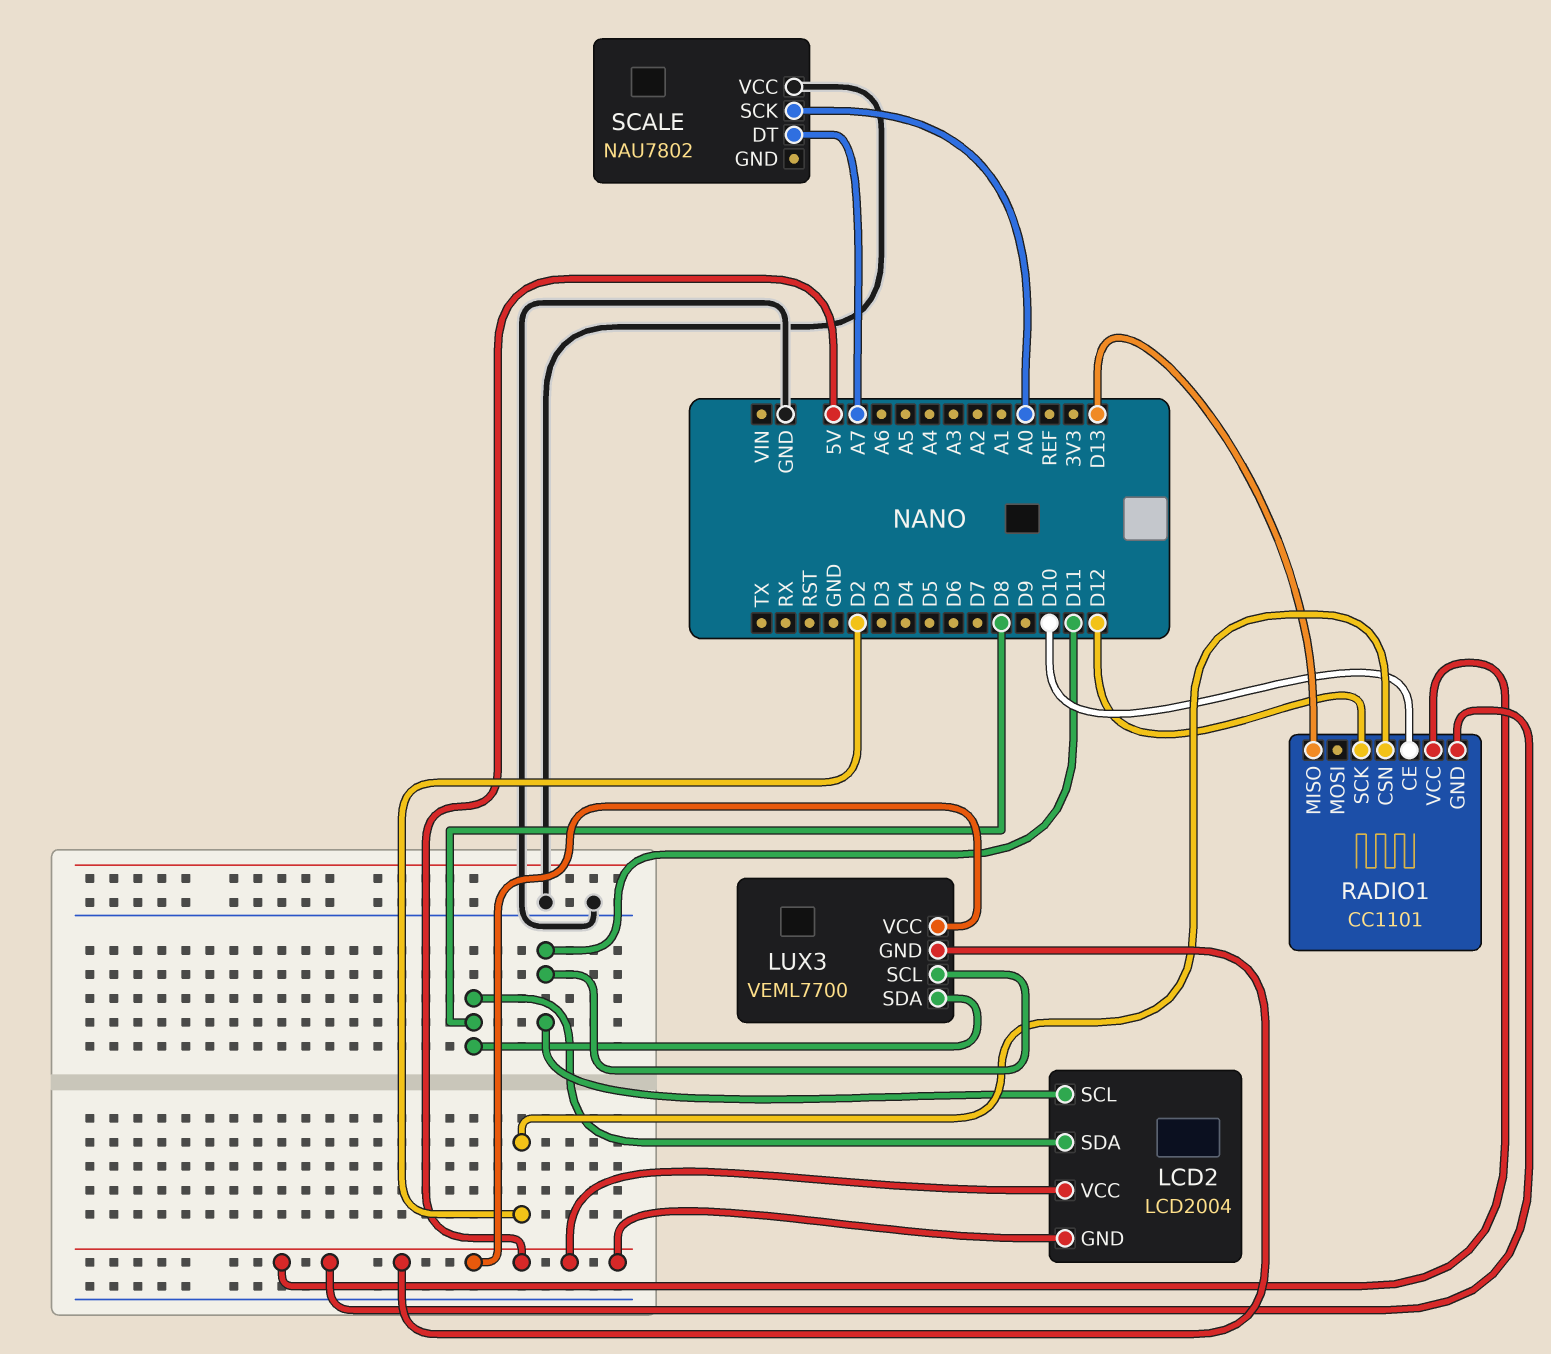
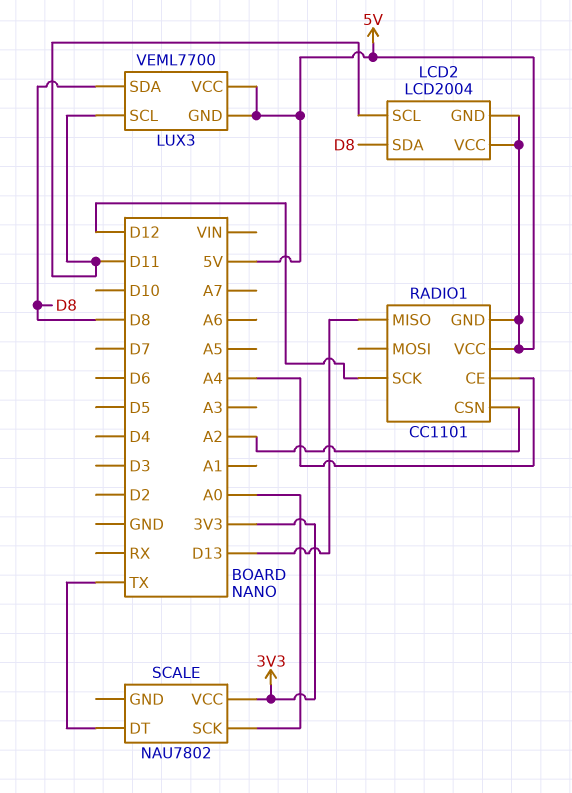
RADIO1 pin CE: D10 -> A4
RADIO1 pin CSN: D2 -> A2
SCALE pin DT: A7 -> TX
SCALE pin VCC: GND -> 3V3

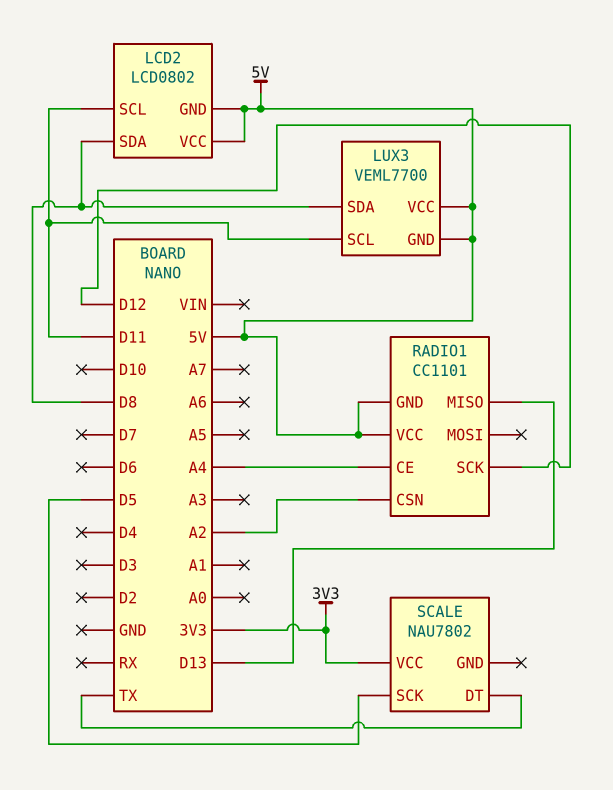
LCD2: LCD2004 -> LCD0802
SCALE pin SCK: A0 -> D5

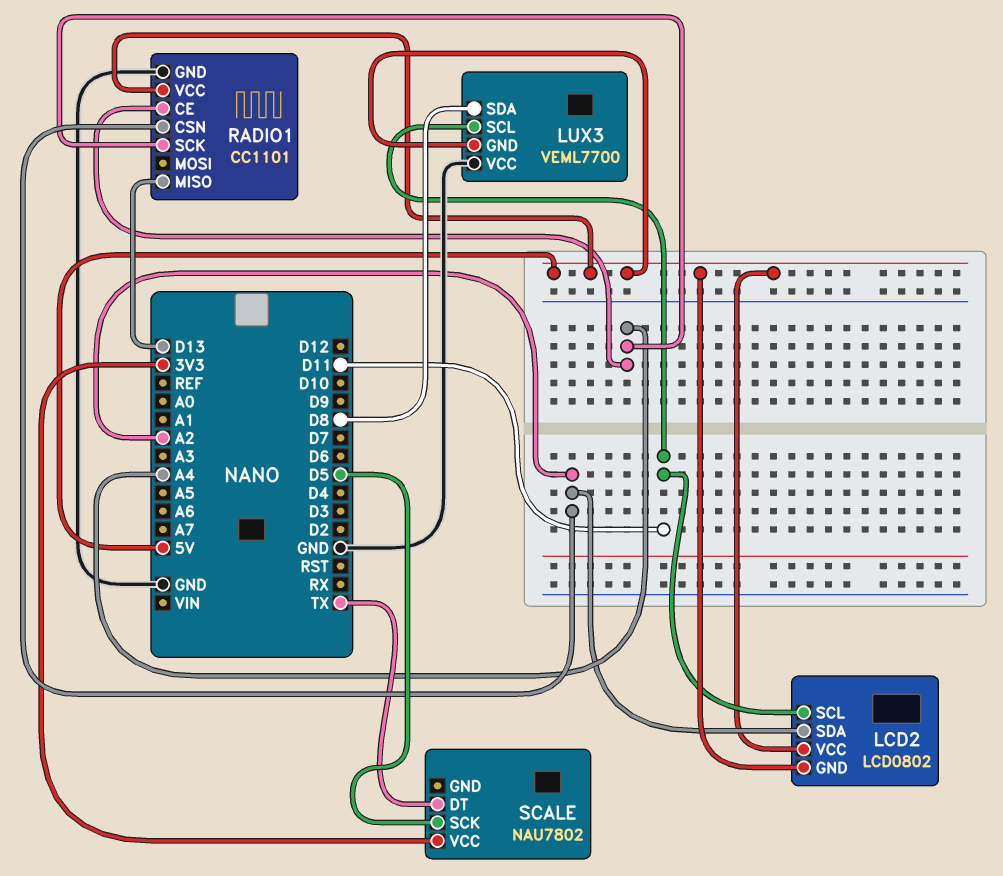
LCD2 pin SDA: D8 -> A2
LUX3 pin VCC: 5V -> GND
RADIO1 pin GND: 5V -> GND
RADIO1 pin SCK: D12 -> A4

